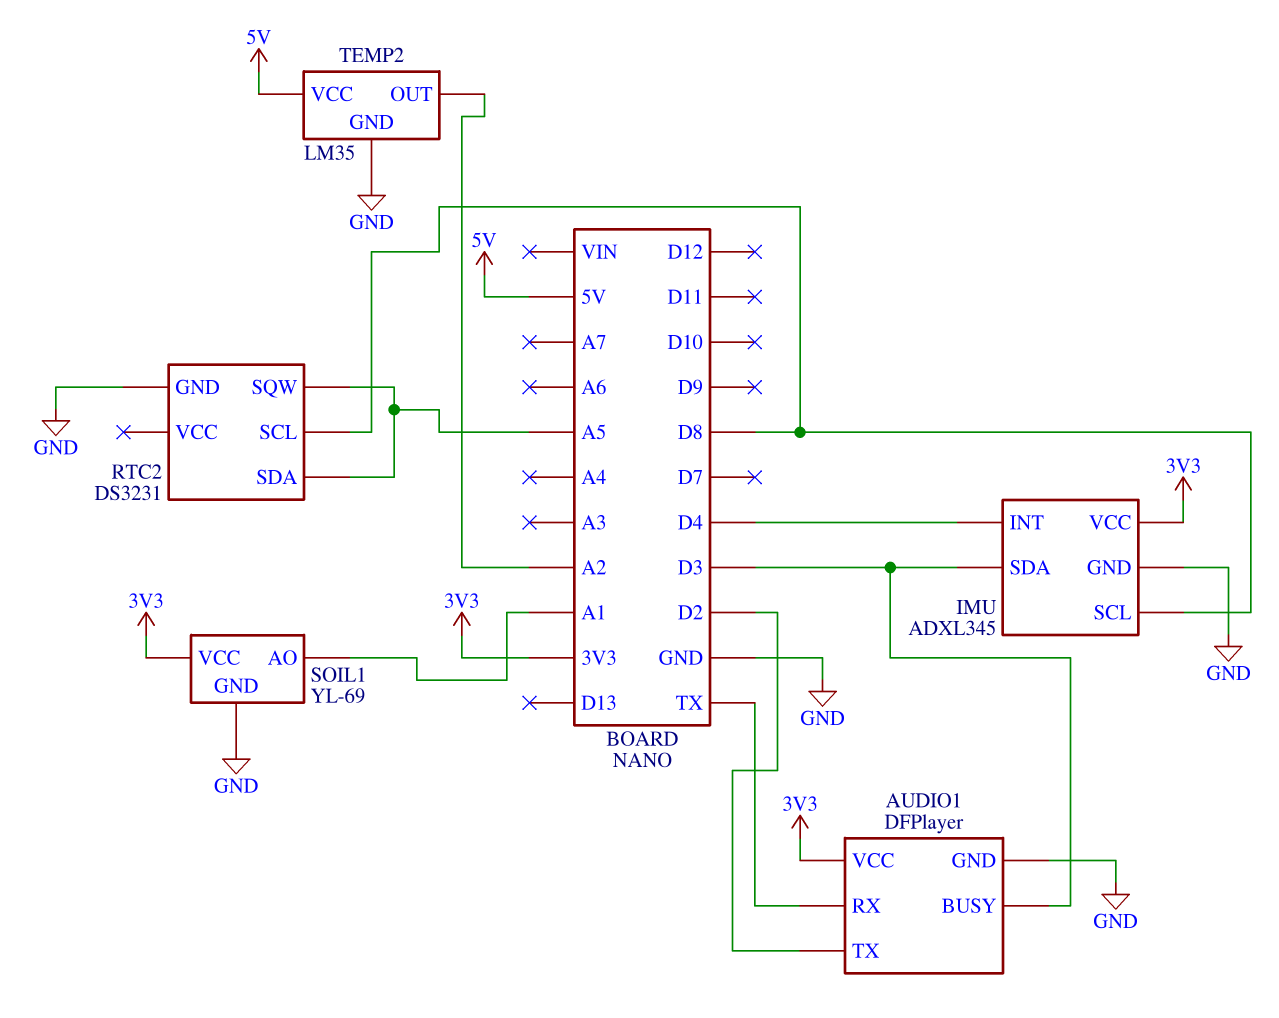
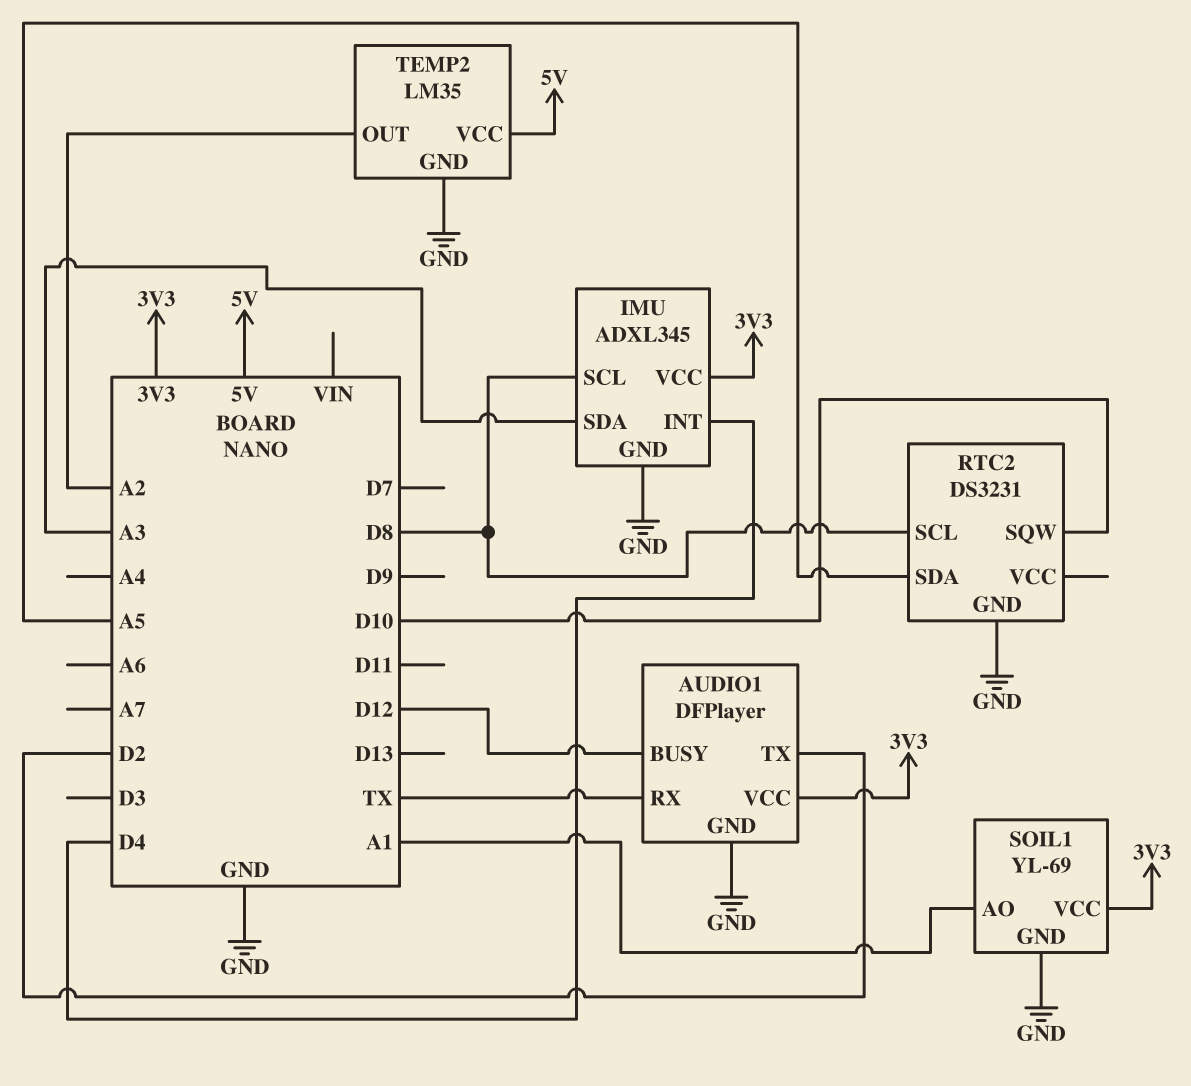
AUDIO1 pin BUSY: D3 -> D12
IMU pin SDA: D3 -> A3
RTC2 pin SQW: A5 -> D10

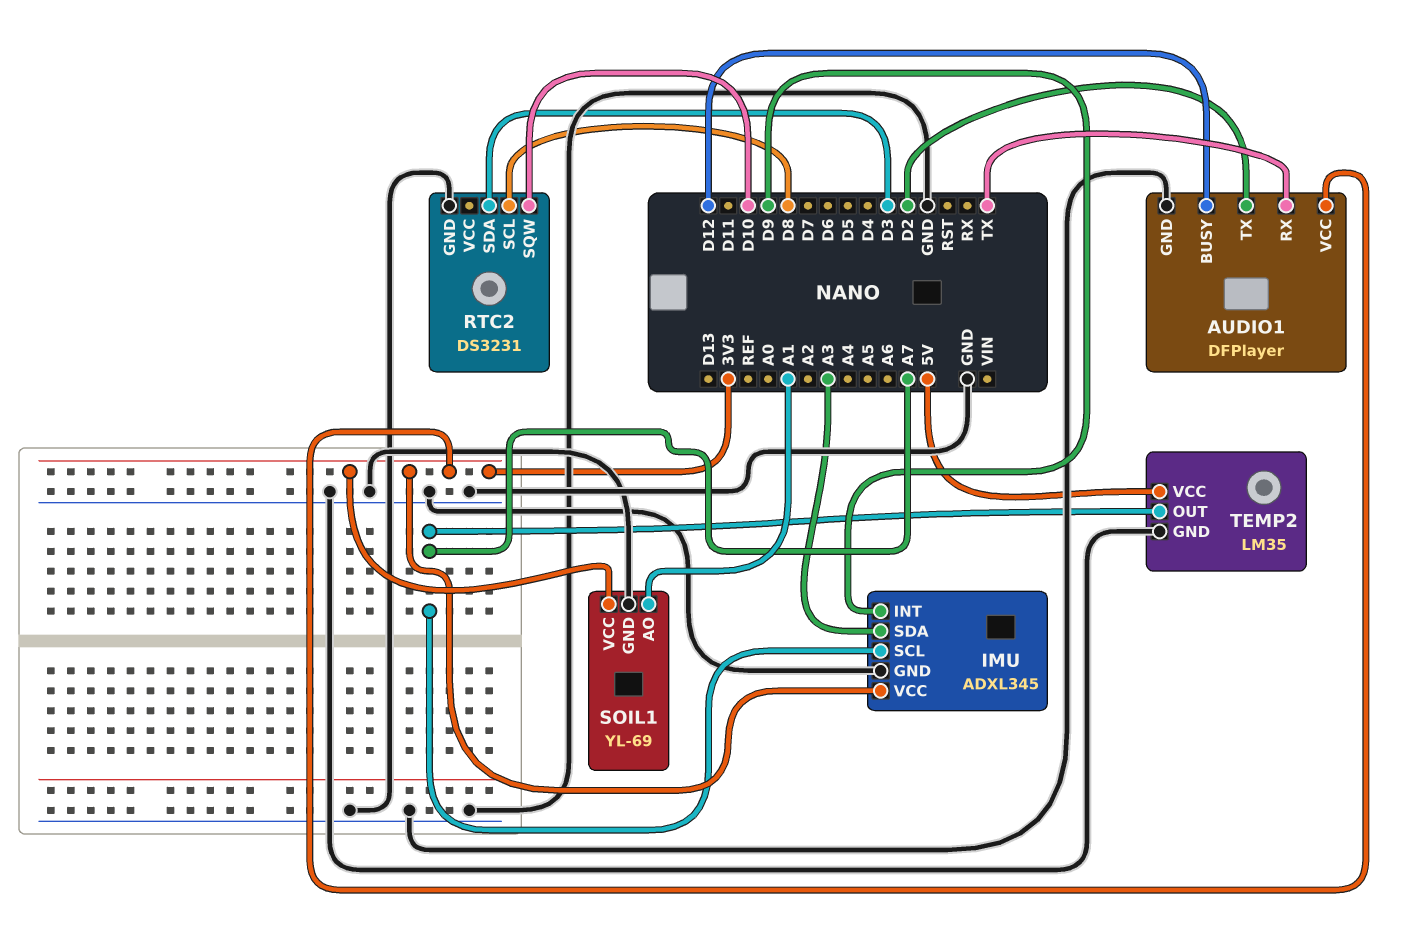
IMU pin INT: D4 -> D9
IMU pin SCL: D8 -> A7
RTC2 pin SDA: A5 -> D3
TEMP2 pin OUT: A2 -> A7

